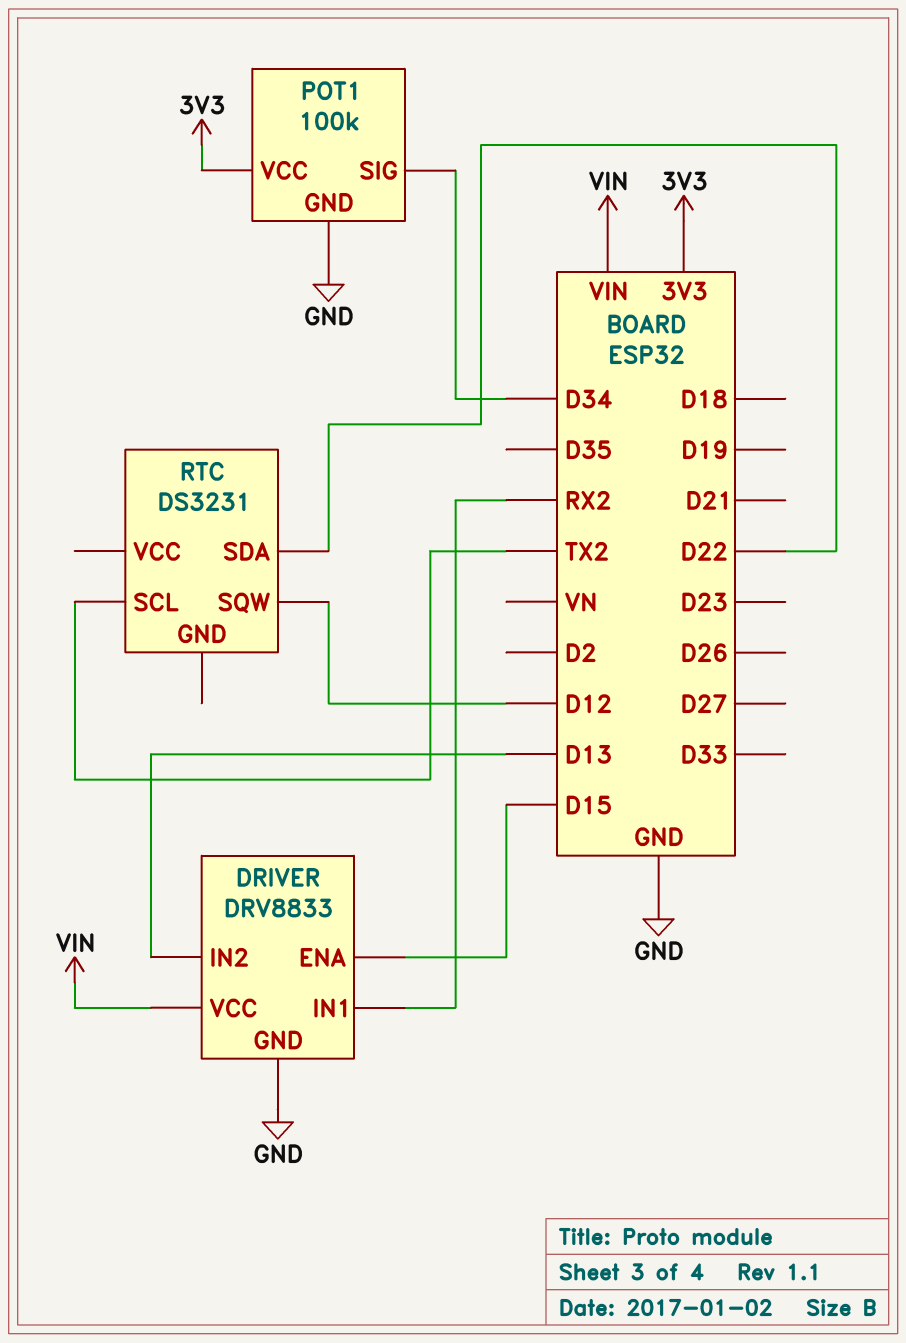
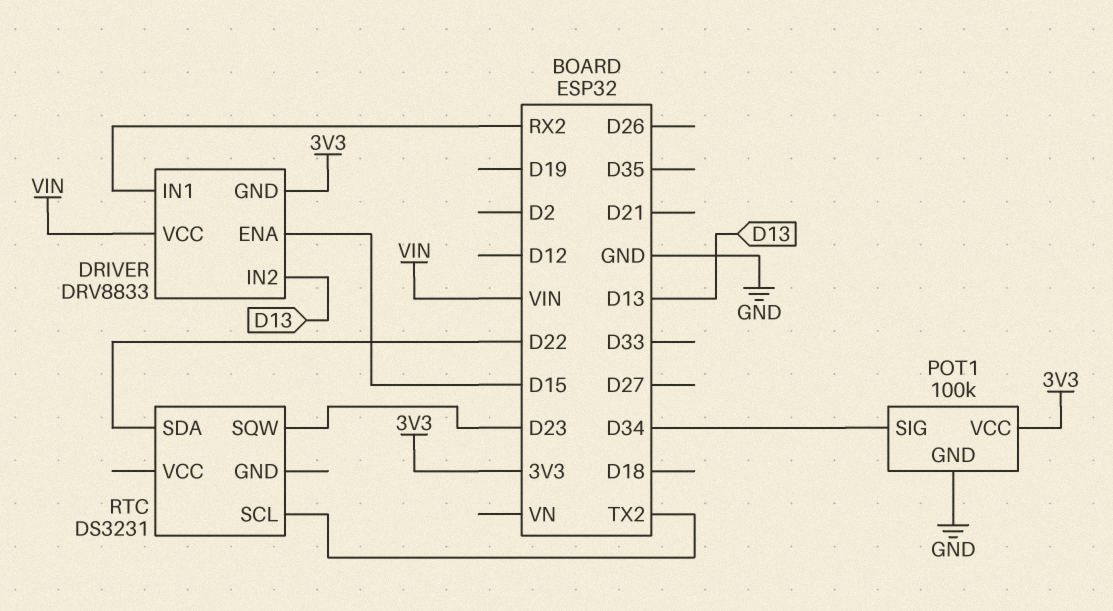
DRIVER pin GND: GND -> 3V3
RTC pin SQW: D12 -> D23

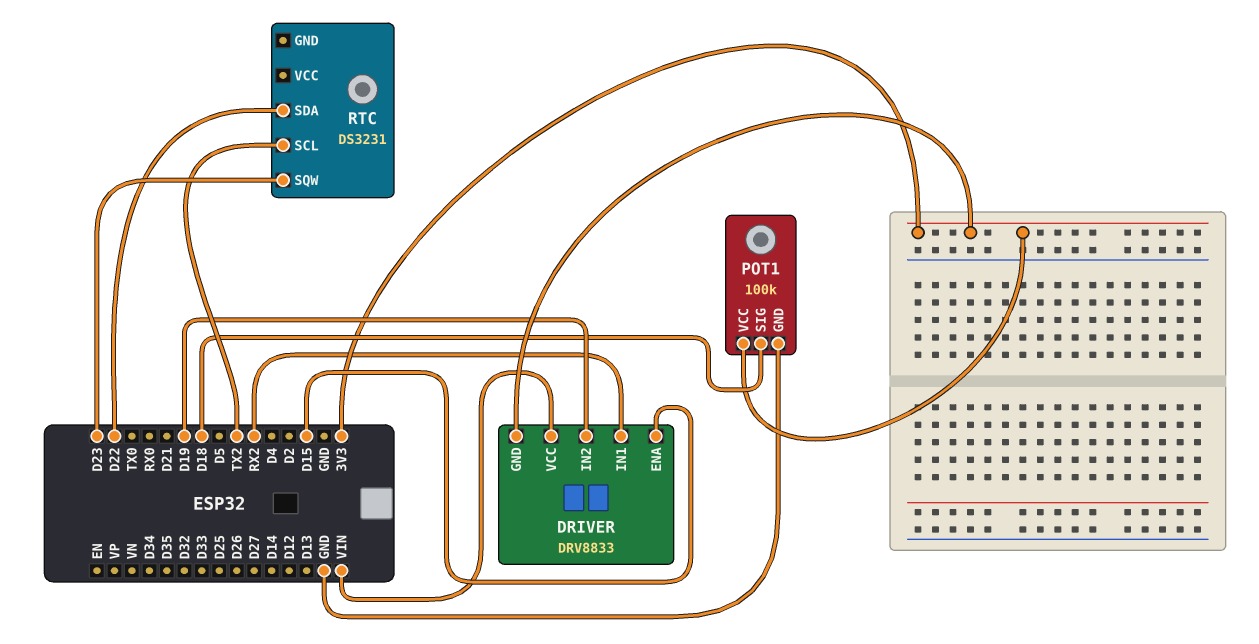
DRIVER pin IN2: D13 -> D19
POT1 pin SIG: D34 -> D18

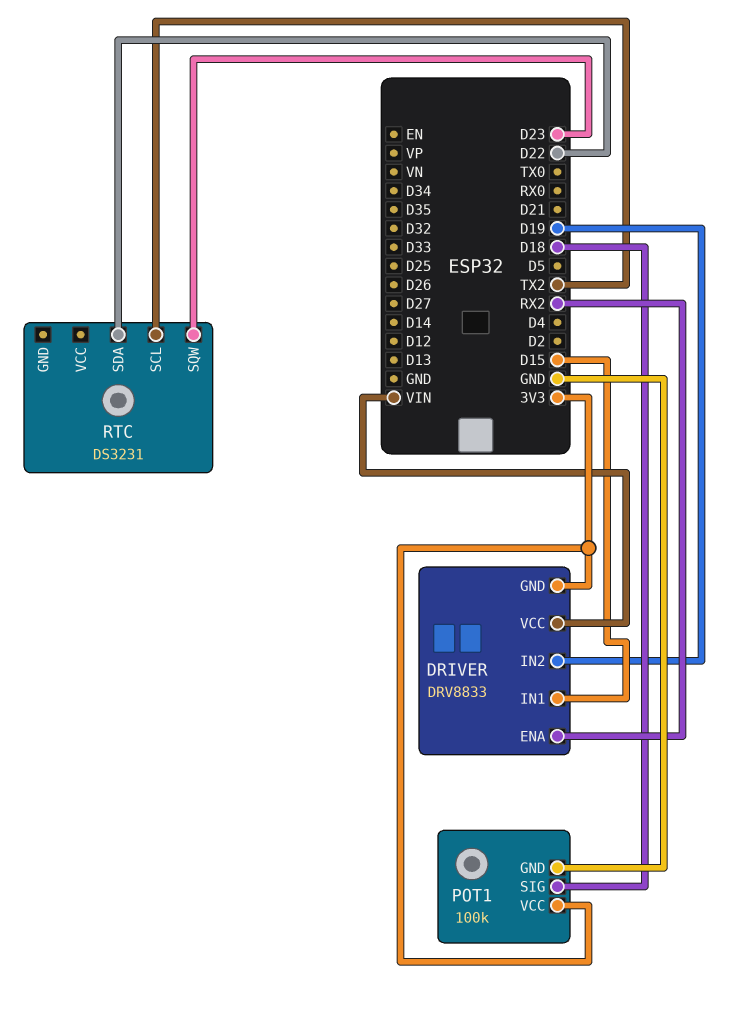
DRIVER pin ENA: D15 -> RX2
DRIVER pin IN1: RX2 -> D15

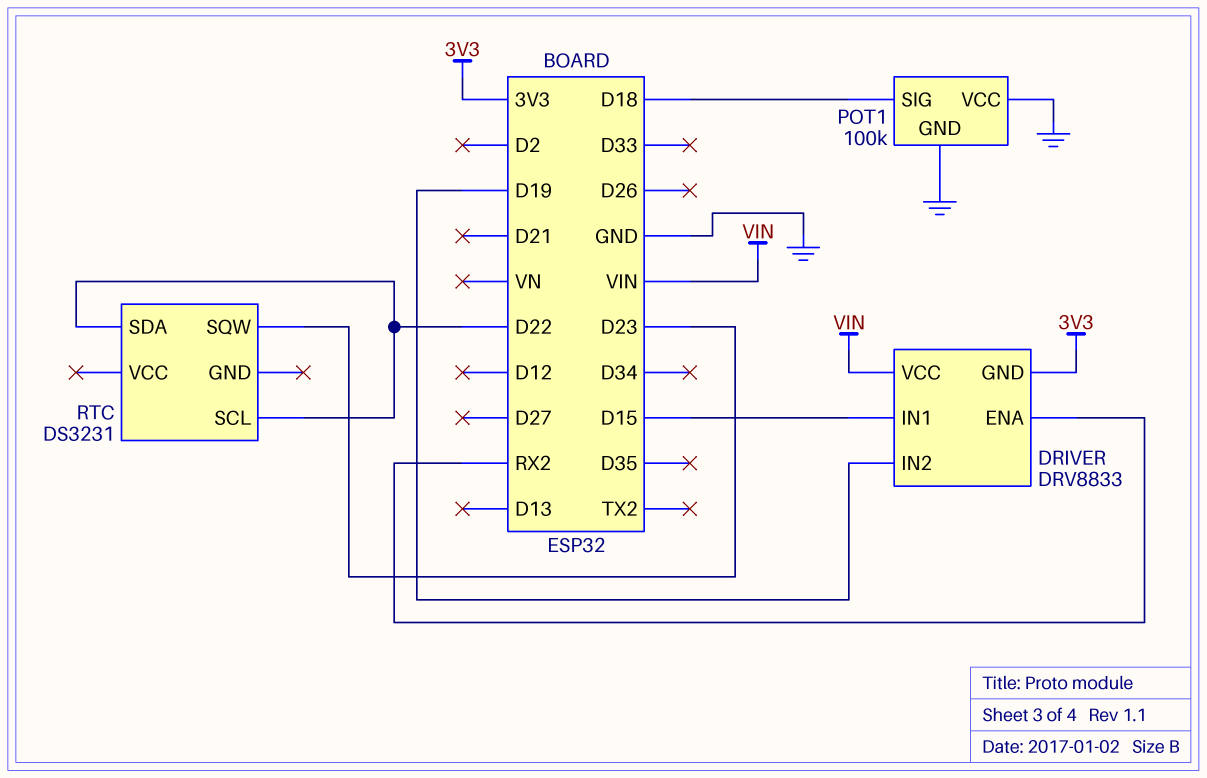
POT1 pin VCC: 3V3 -> GND
RTC pin SCL: TX2 -> D22

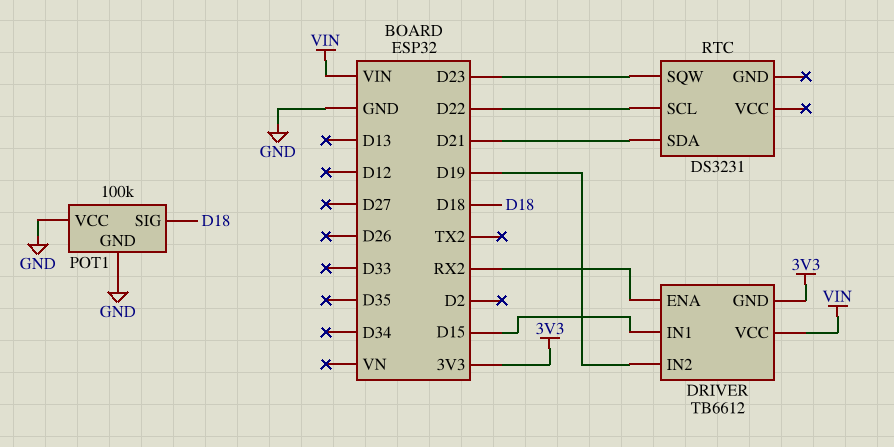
DRIVER: DRV8833 -> TB6612
RTC pin SDA: D22 -> D21

